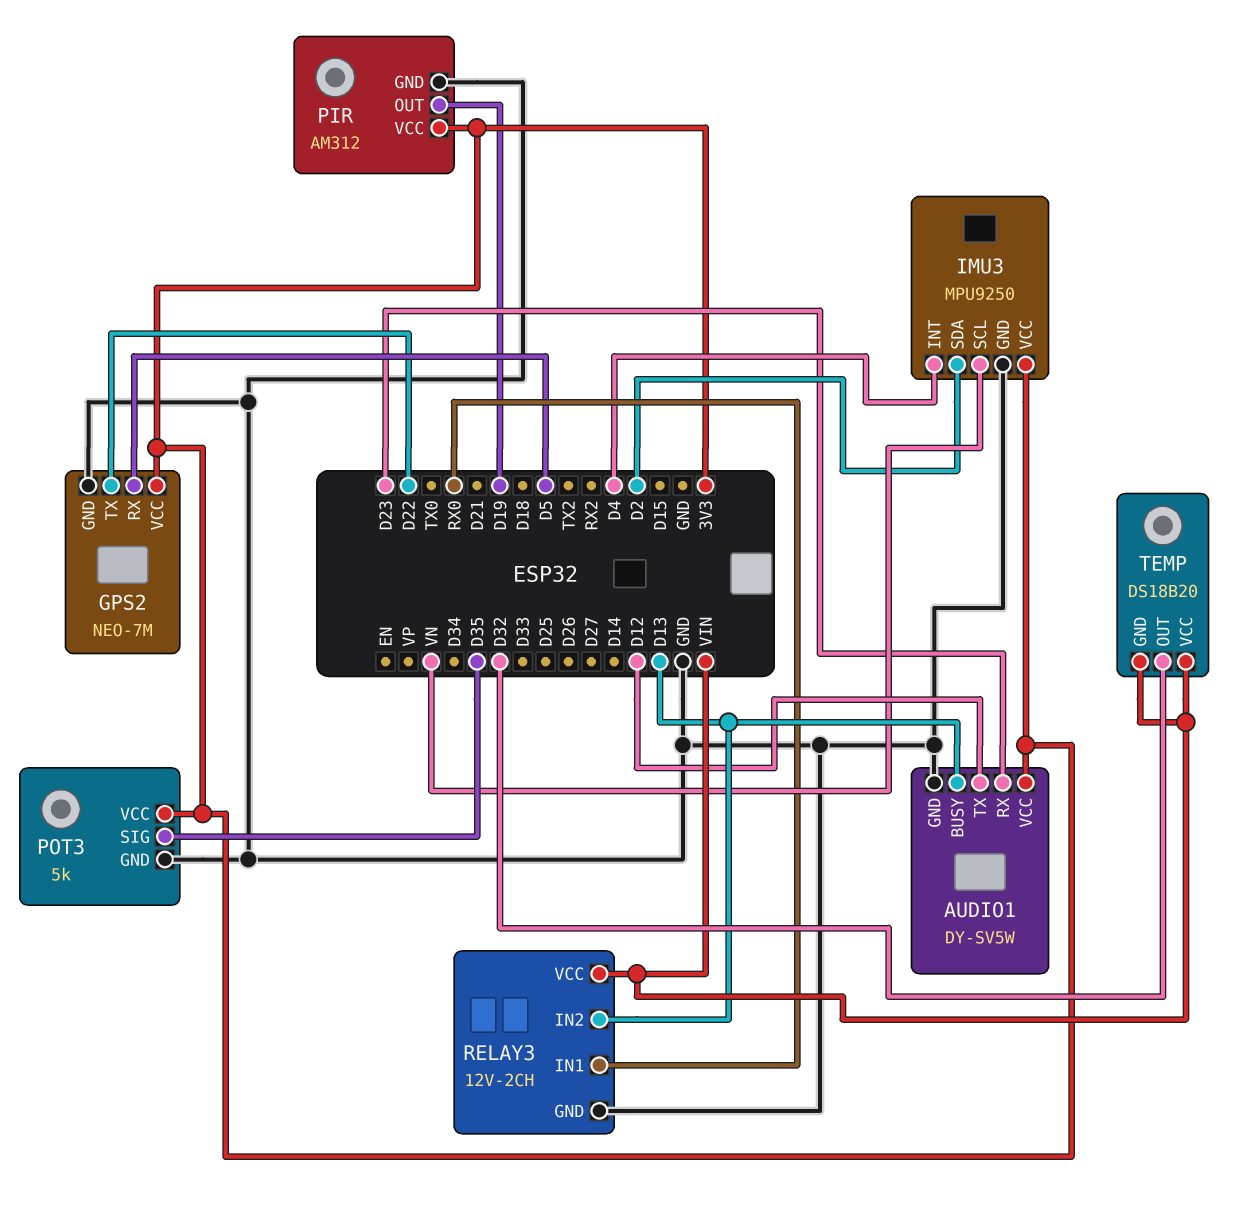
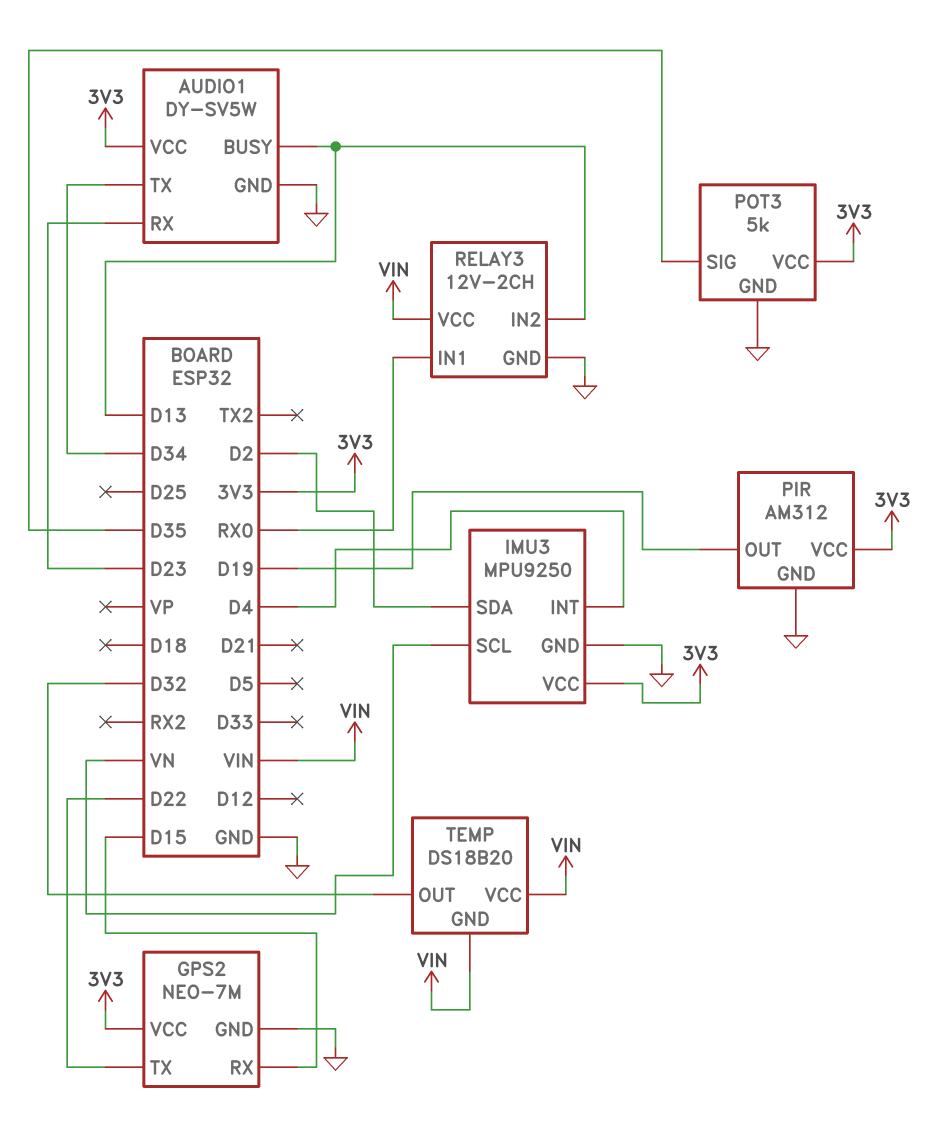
AUDIO1 pin TX: D12 -> D34
GPS2 pin RX: D5 -> D15

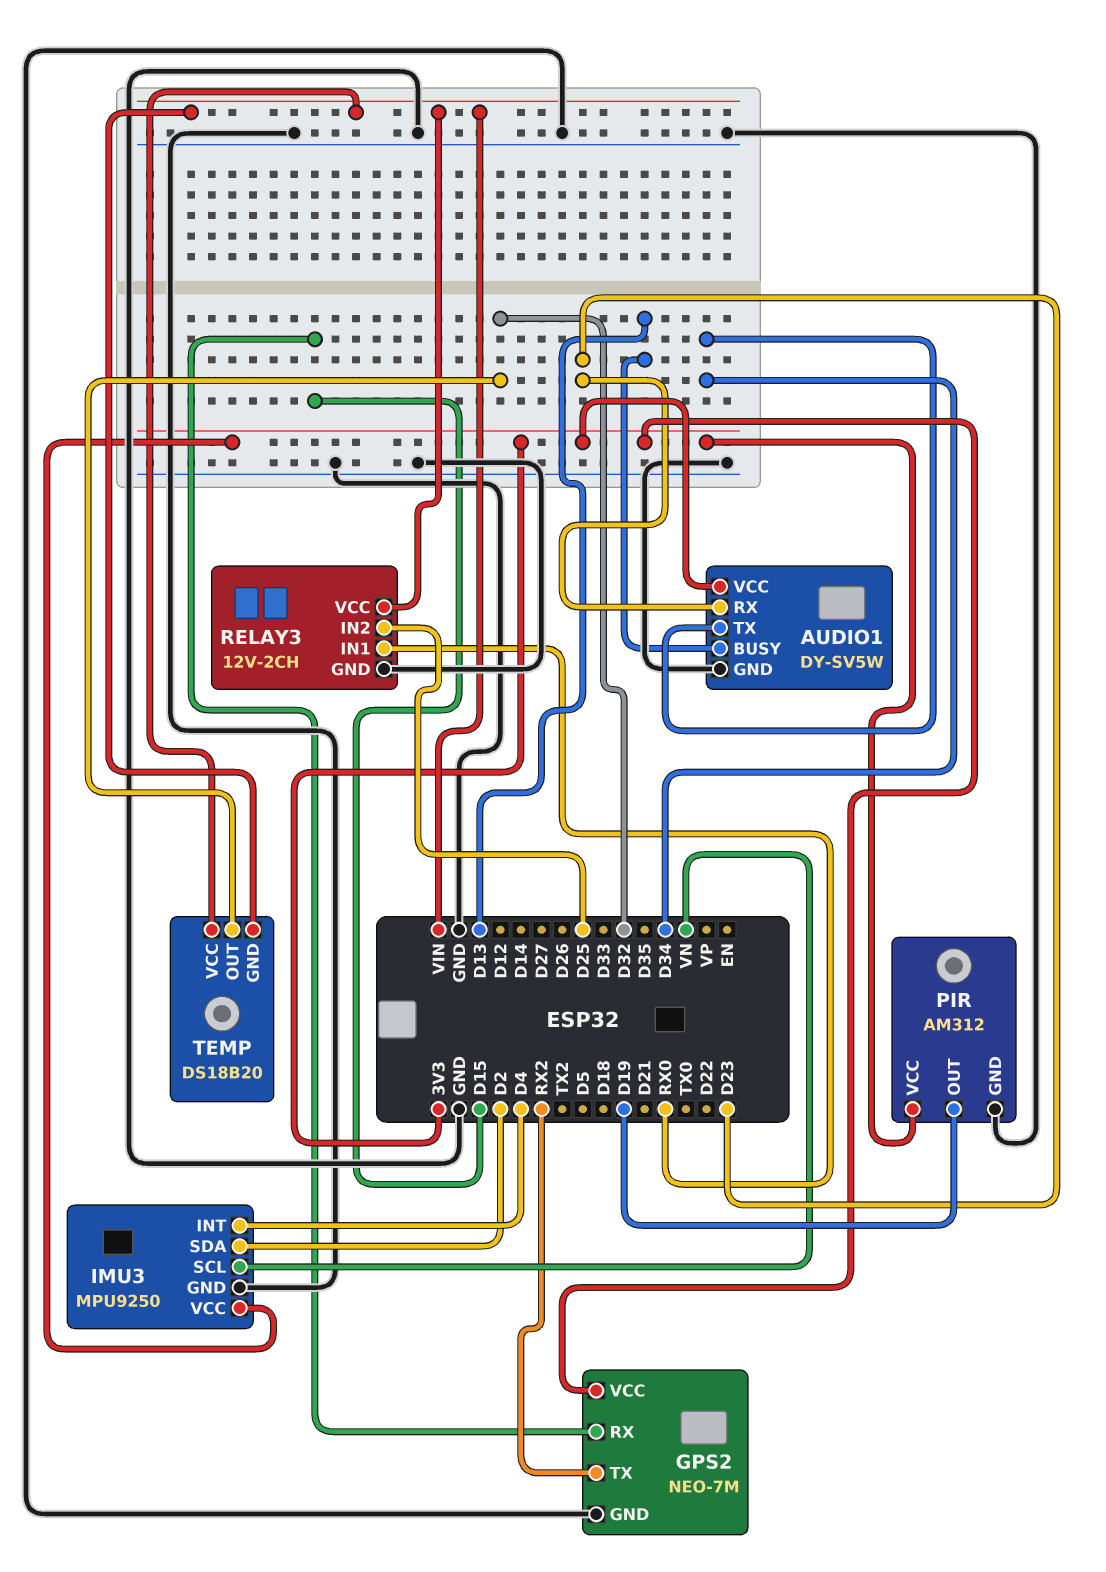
GPS2 pin TX: D22 -> RX2
POT3: 5k -> none
POT3 pin GND: GND -> none
POT3 pin SIG: D35 -> none
POT3 pin VCC: 3V3 -> none
RELAY3 pin IN2: D13 -> D25

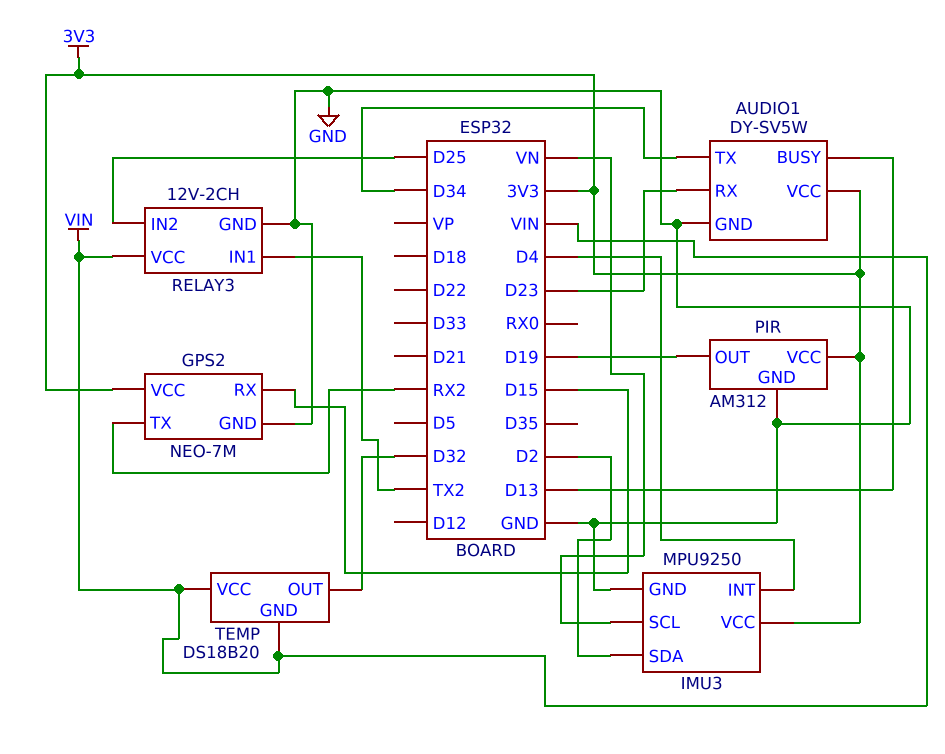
RELAY3 pin IN1: RX0 -> TX2

